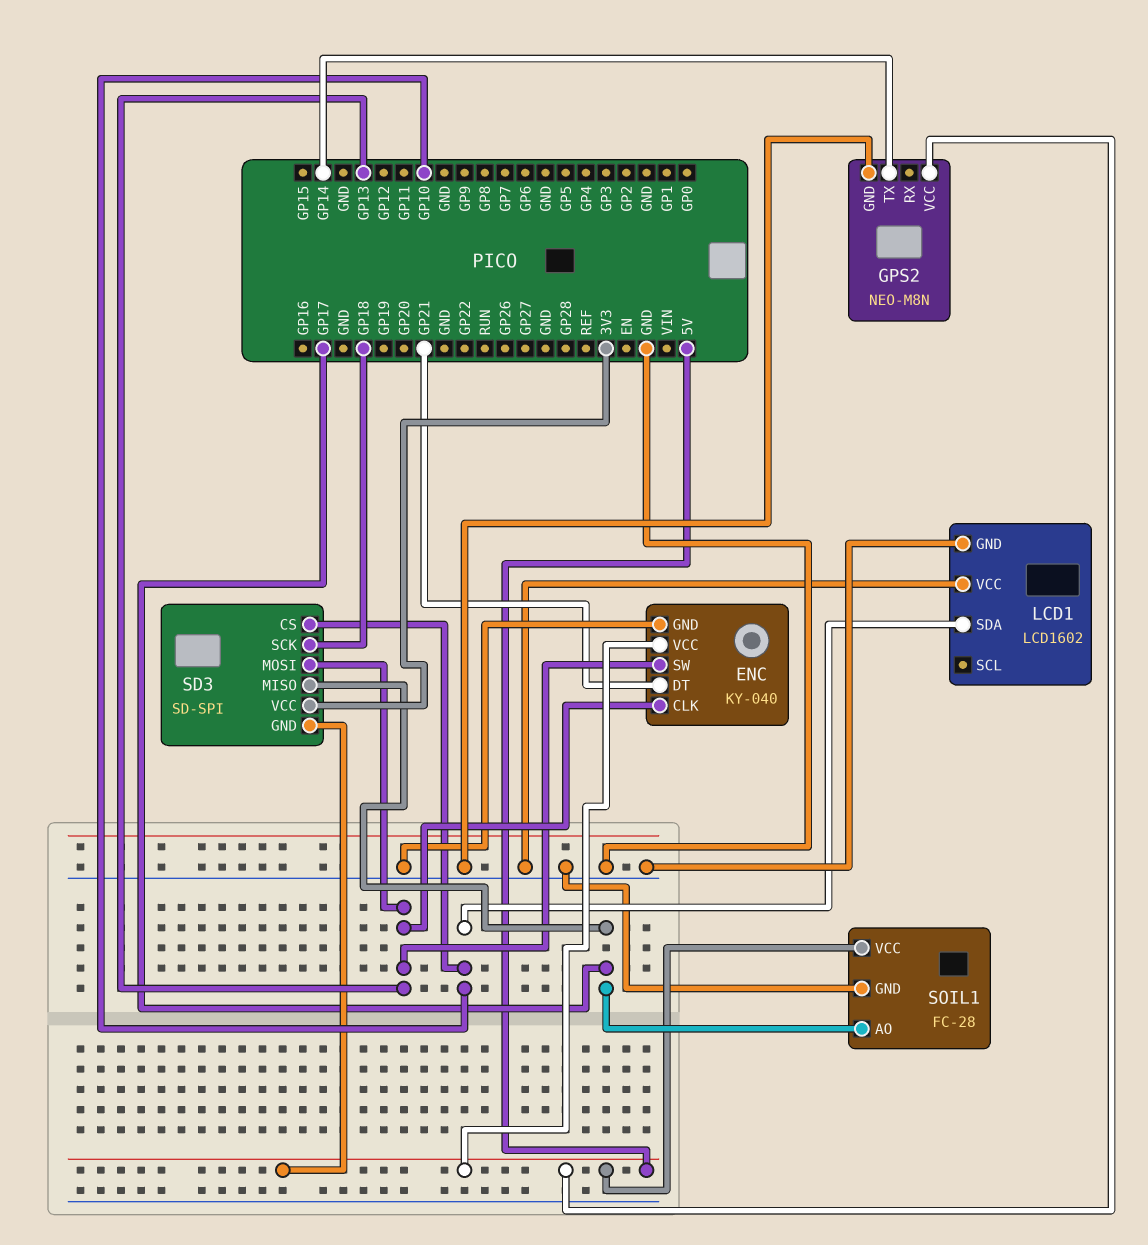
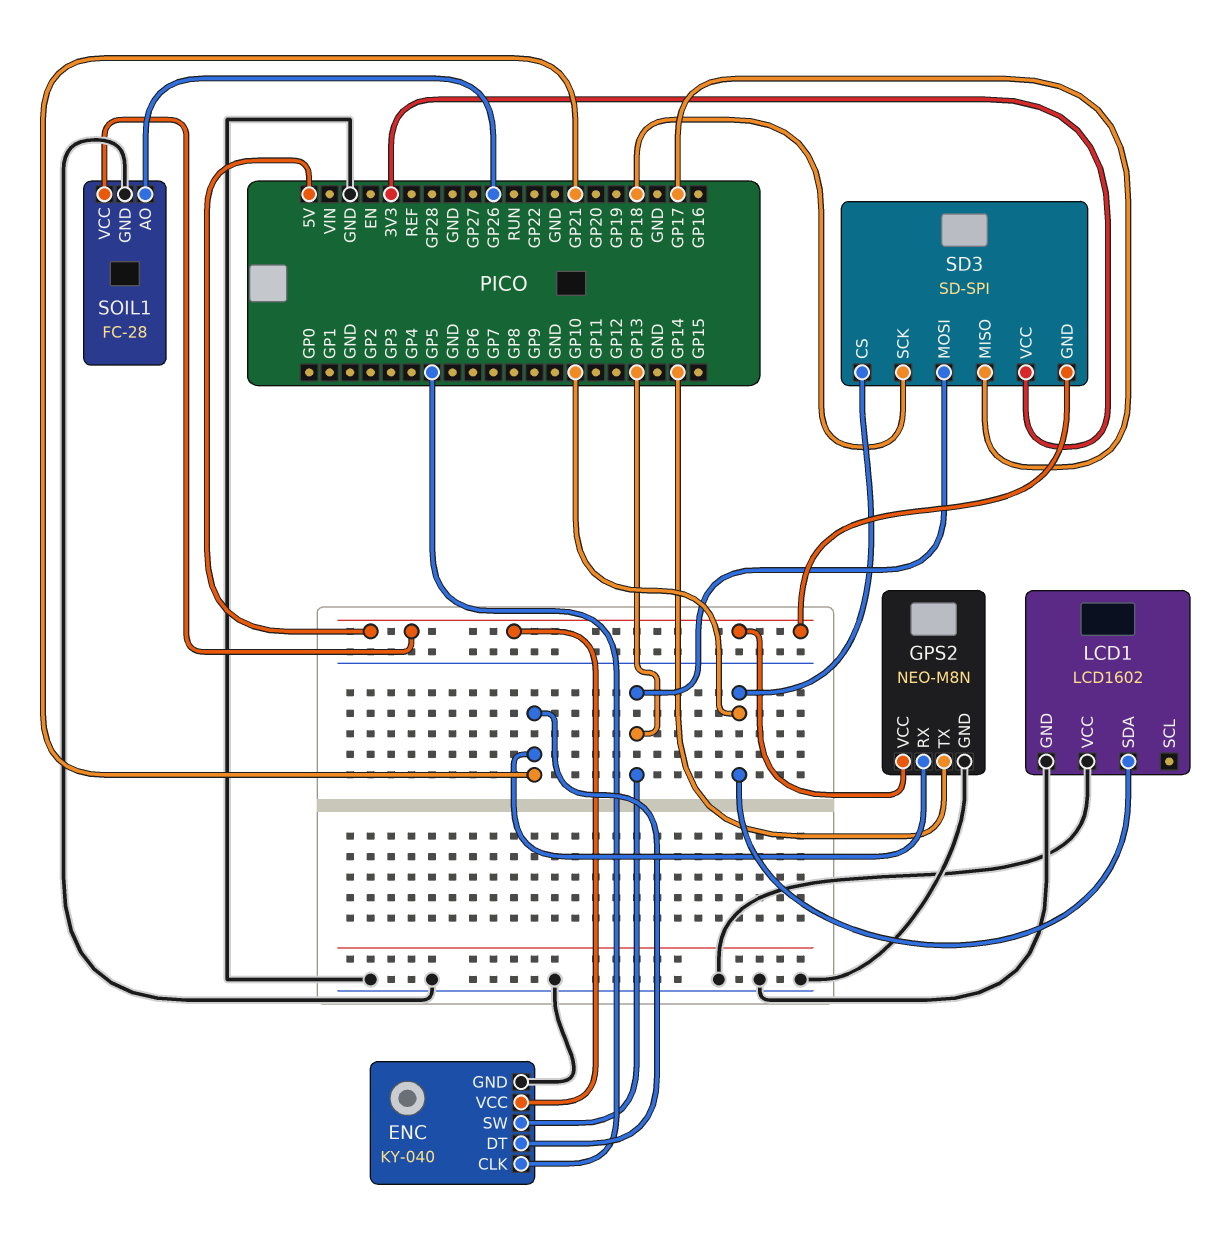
ENC pin CLK: GP13 -> GP5
GPS2 pin RX: none -> GP21
SOIL1 pin AO: GP17 -> GP26

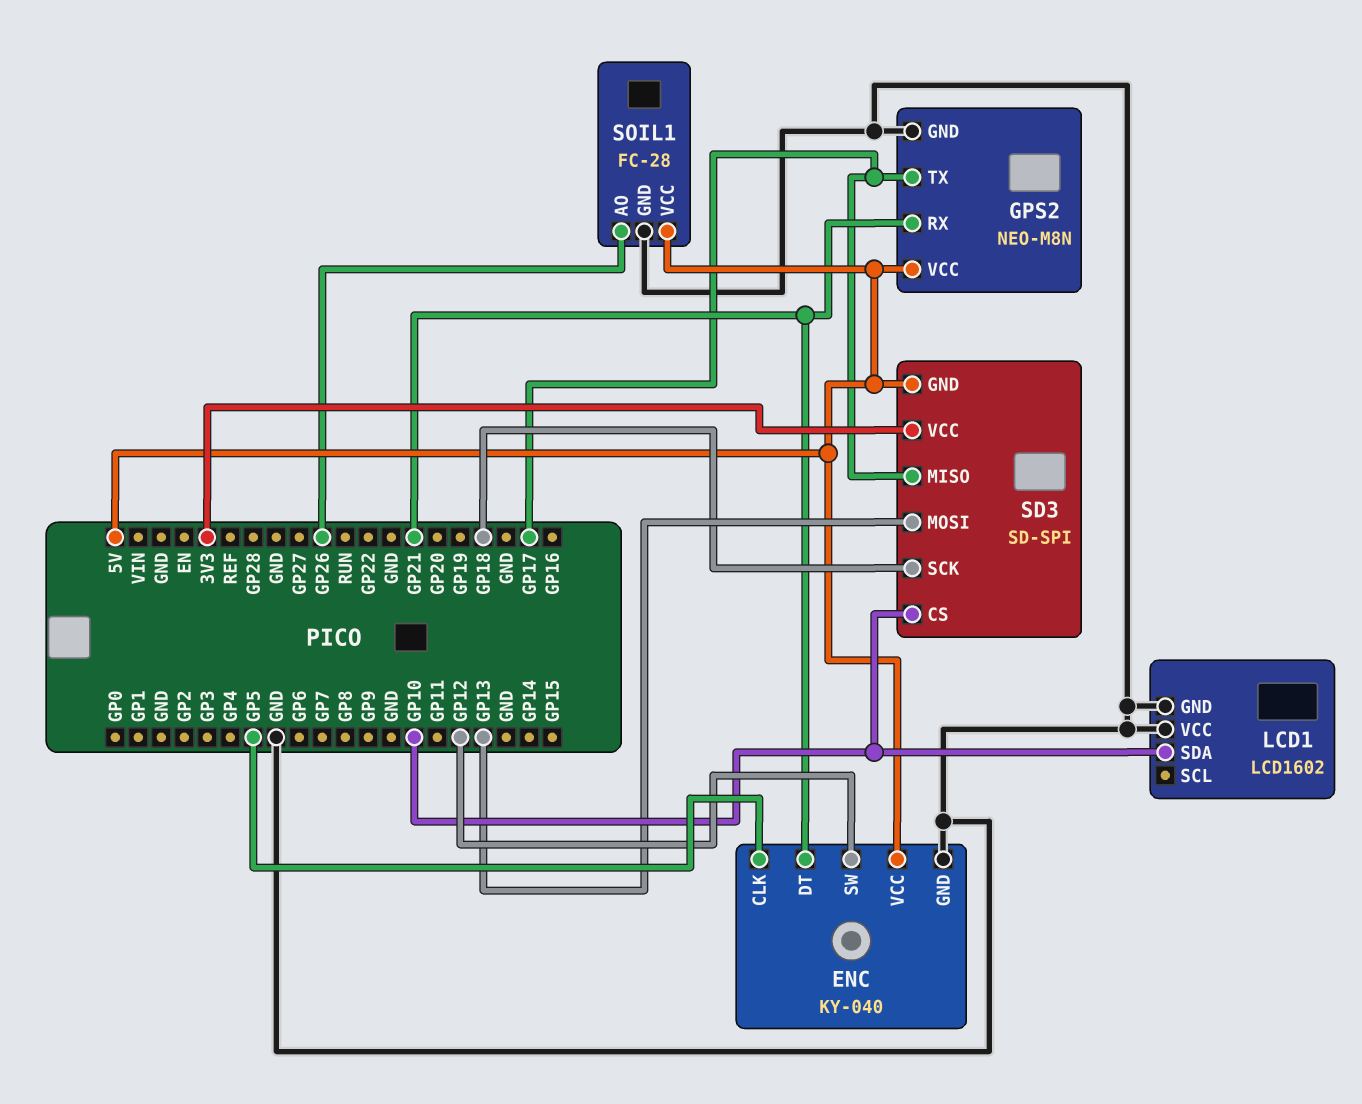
ENC pin SW: GP13 -> GP12
GPS2 pin TX: GP14 -> GP17

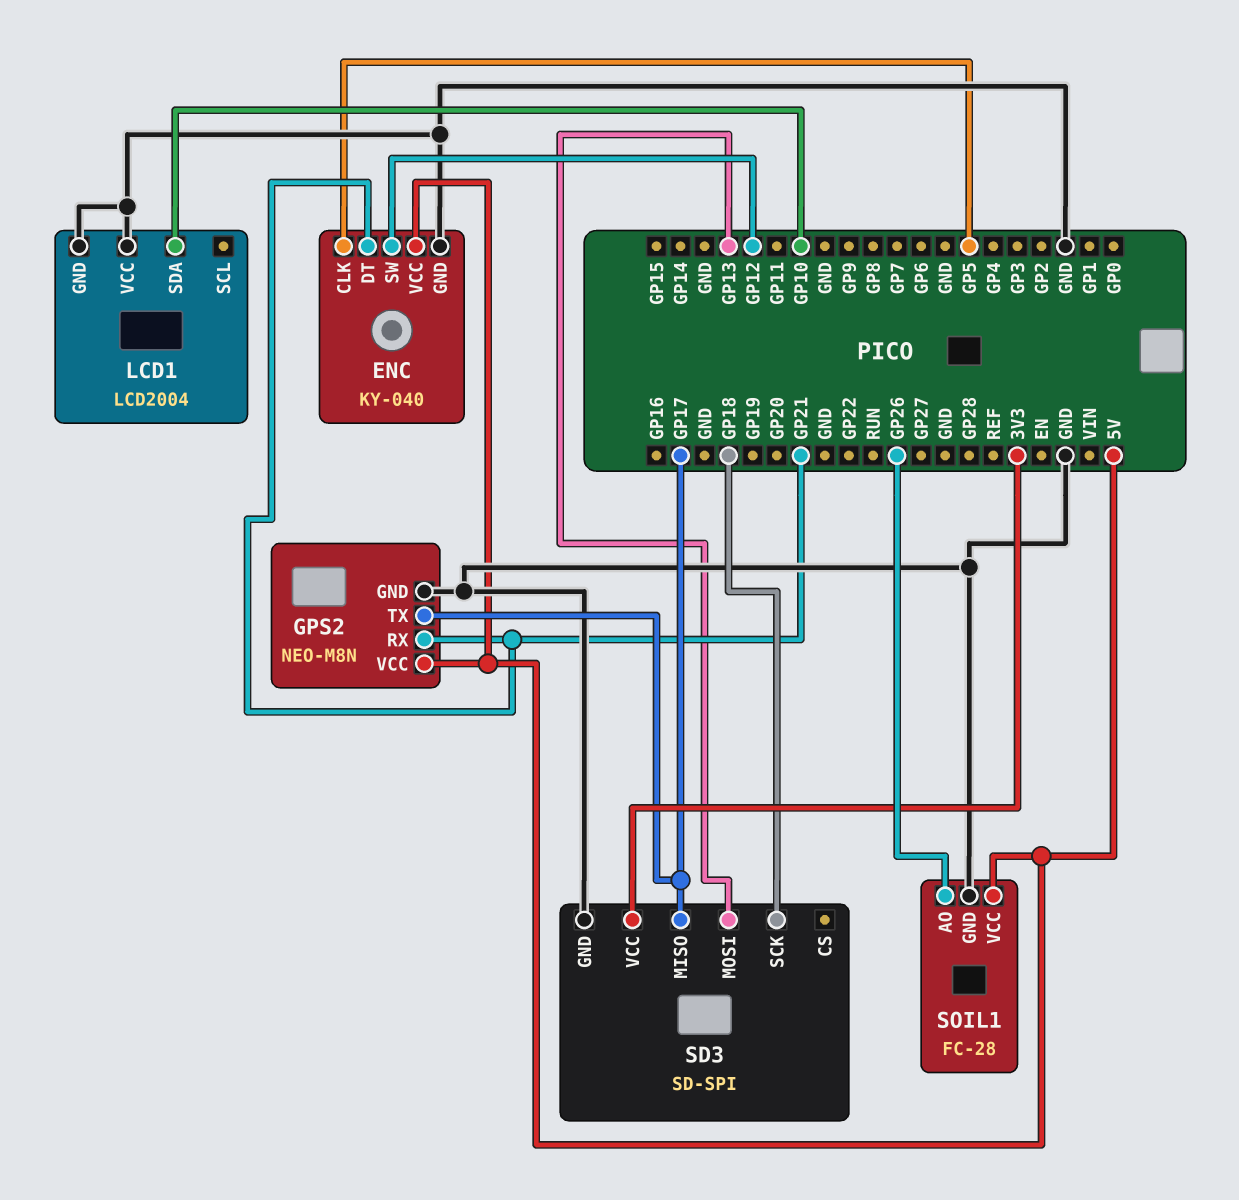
LCD1: LCD1602 -> LCD2004
SD3 pin CS: GP10 -> none
SD3 pin GND: 5V -> GND

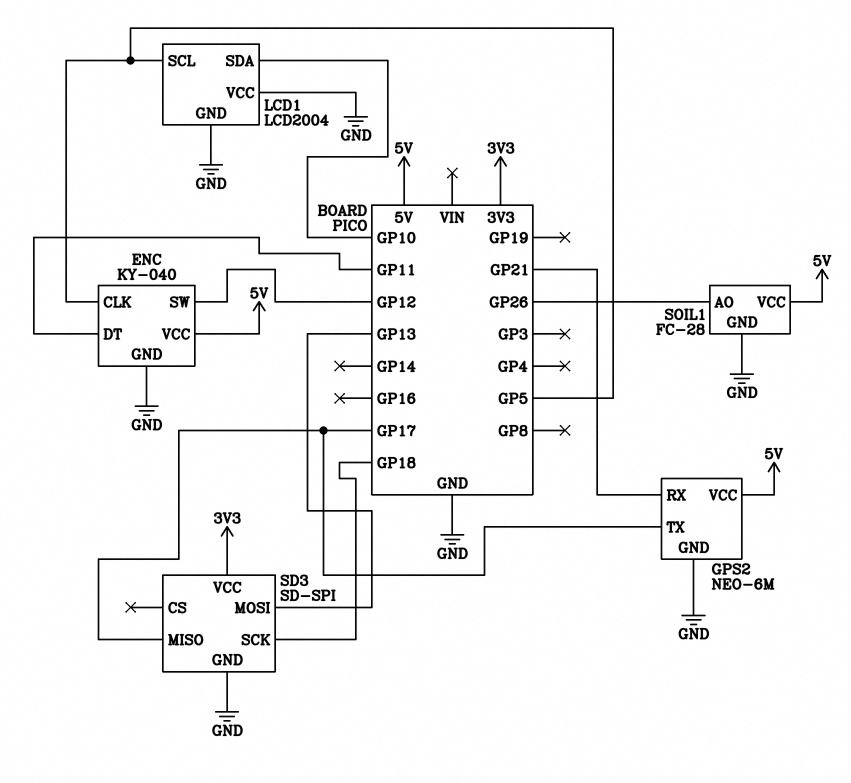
ENC pin DT: GP21 -> GP11
GPS2: NEO-M8N -> NEO-6M
LCD1 pin SCL: none -> GP5

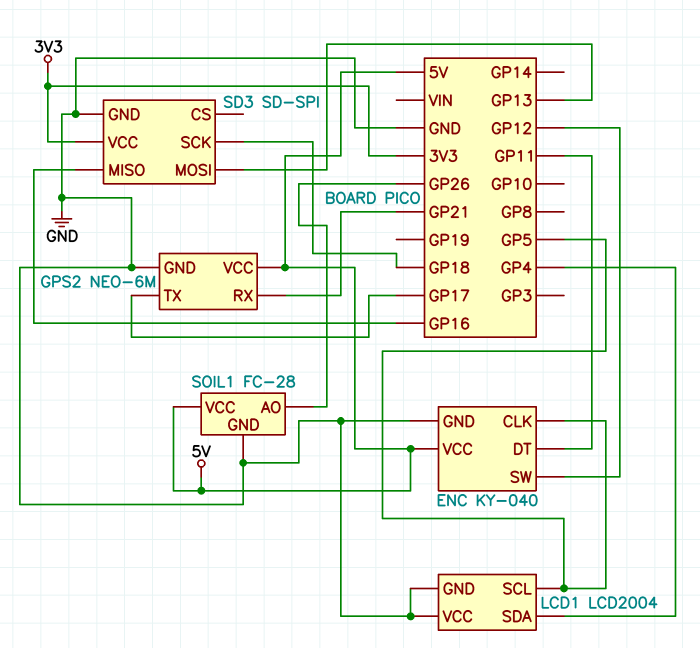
LCD1 pin SDA: GP10 -> GP4
SD3 pin MISO: GP17 -> GP16

